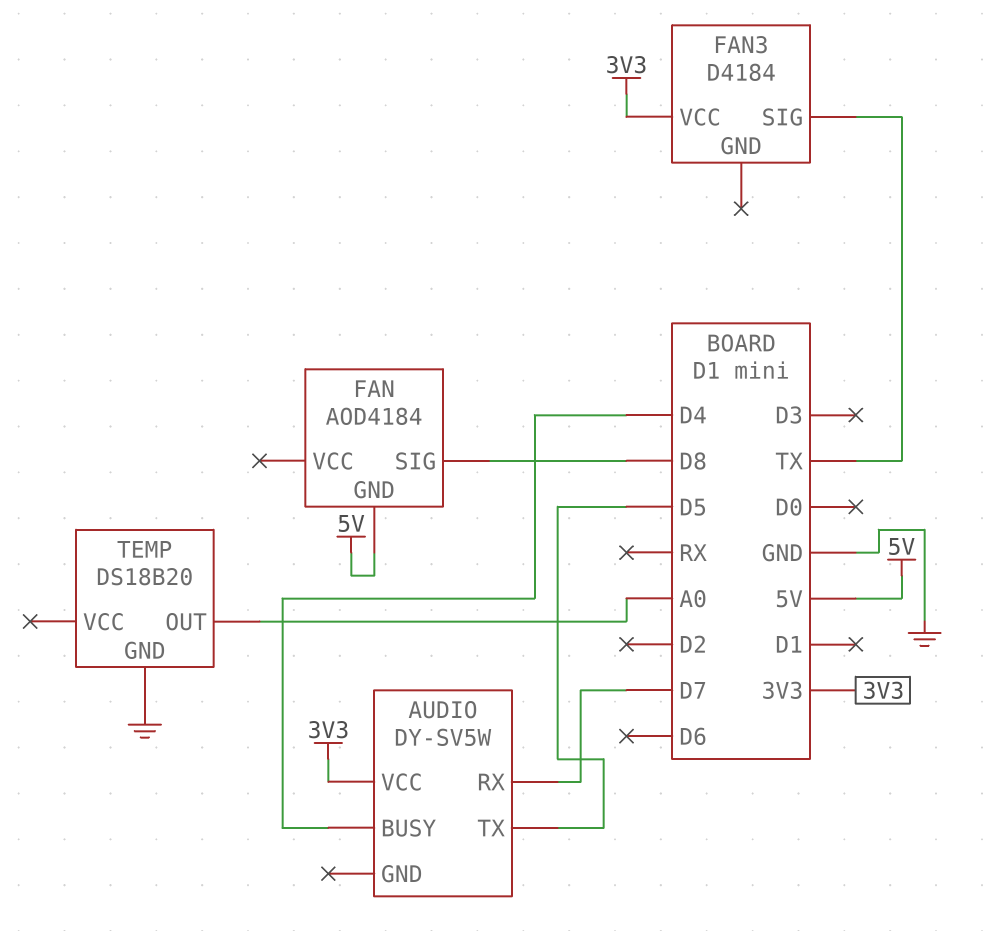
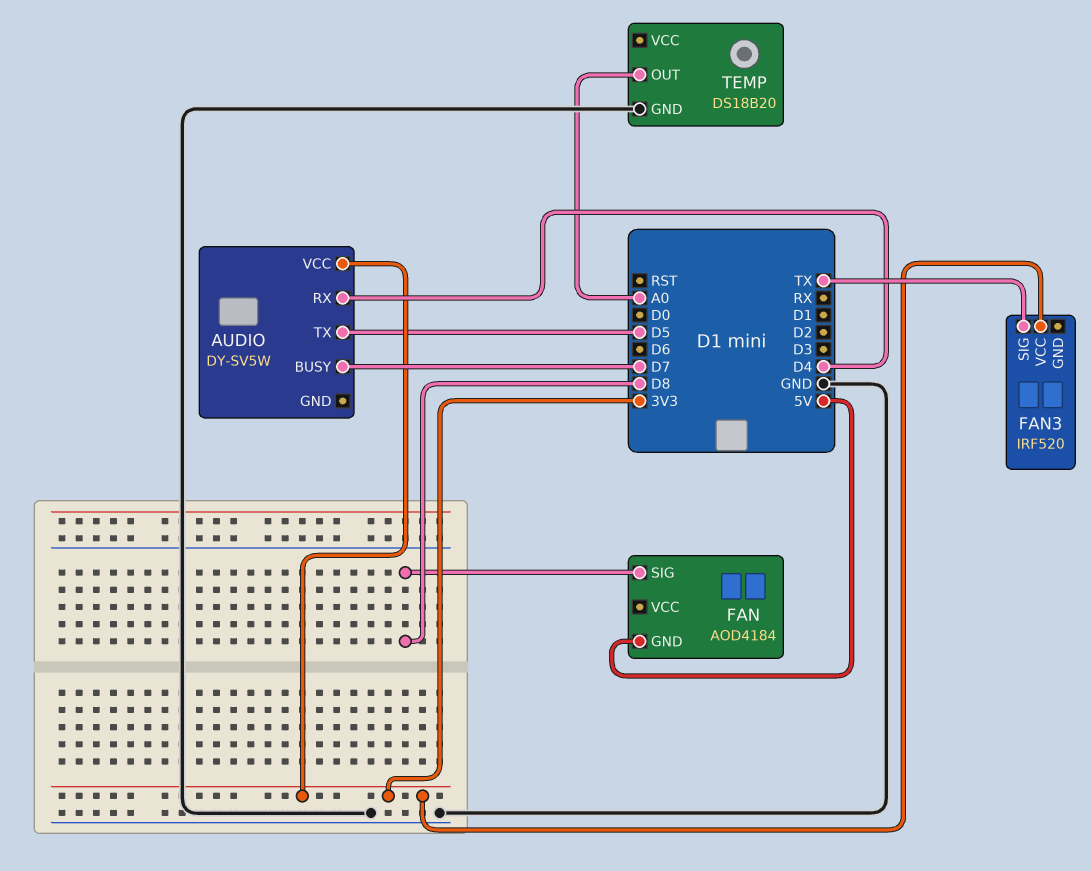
AUDIO pin BUSY: D4 -> D7
AUDIO pin RX: D7 -> D4
FAN3: D4184 -> IRF520

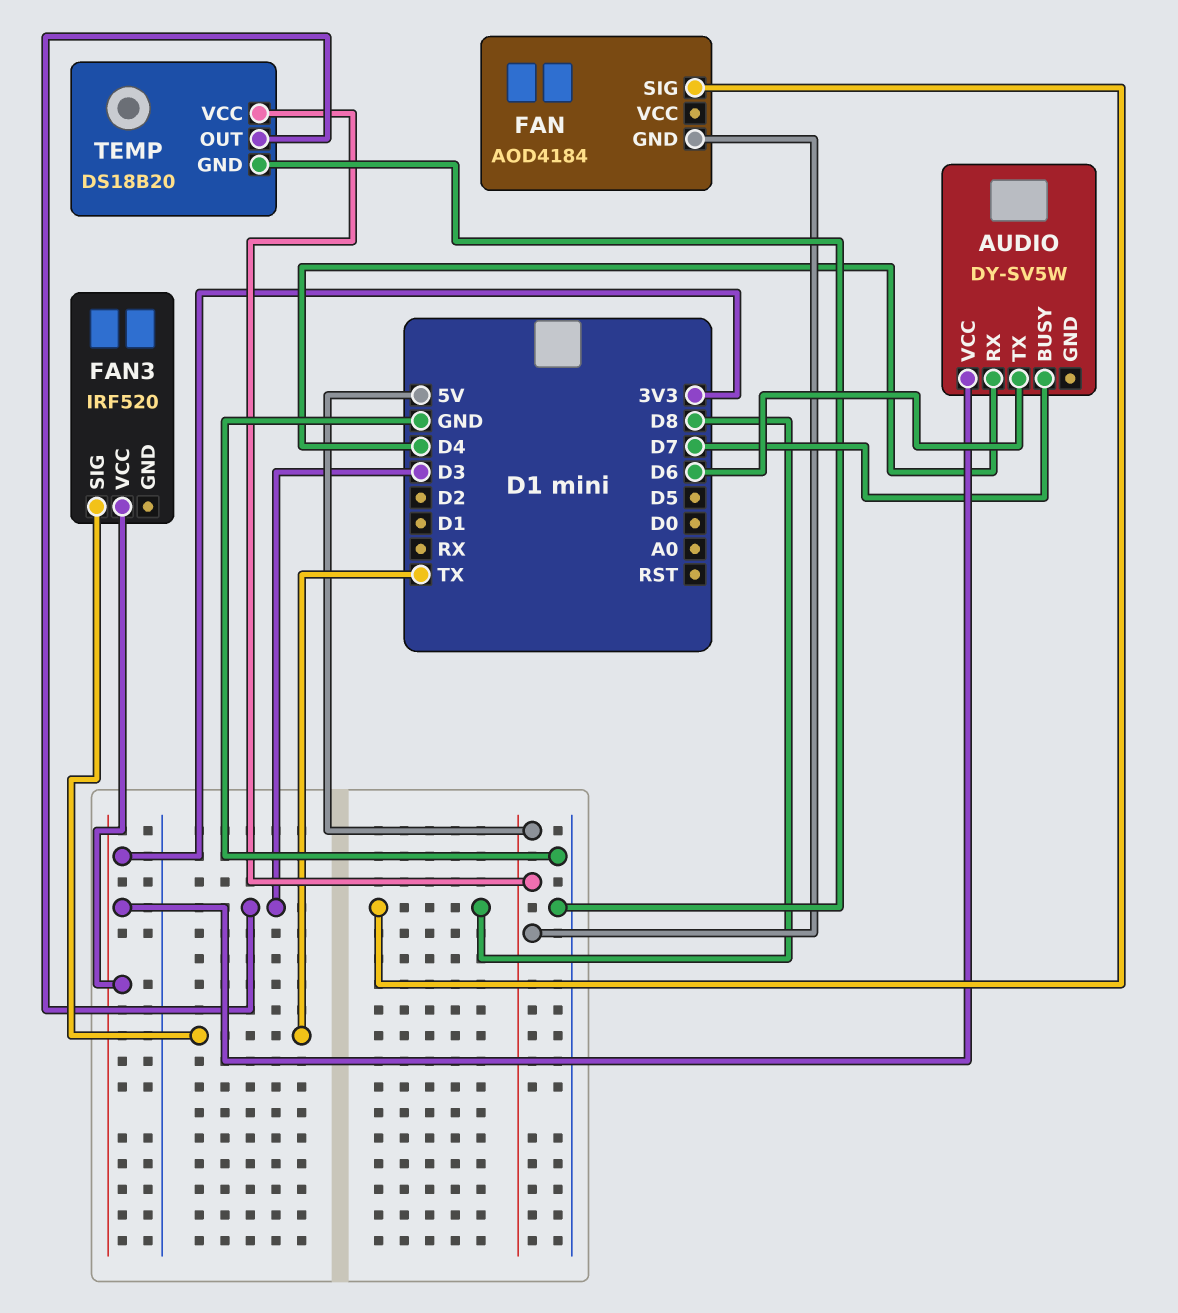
AUDIO pin TX: D5 -> D6
TEMP pin OUT: A0 -> D3
TEMP pin VCC: none -> 5V

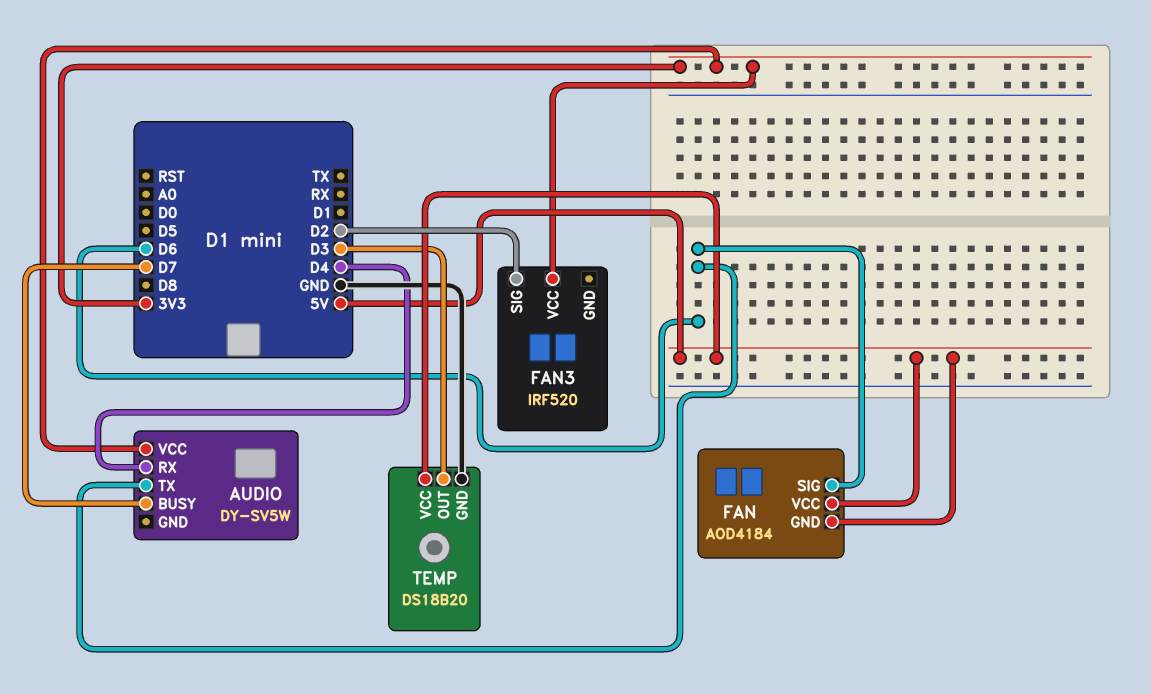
FAN pin SIG: D8 -> D6
FAN pin VCC: none -> 5V
FAN3 pin SIG: TX -> D2

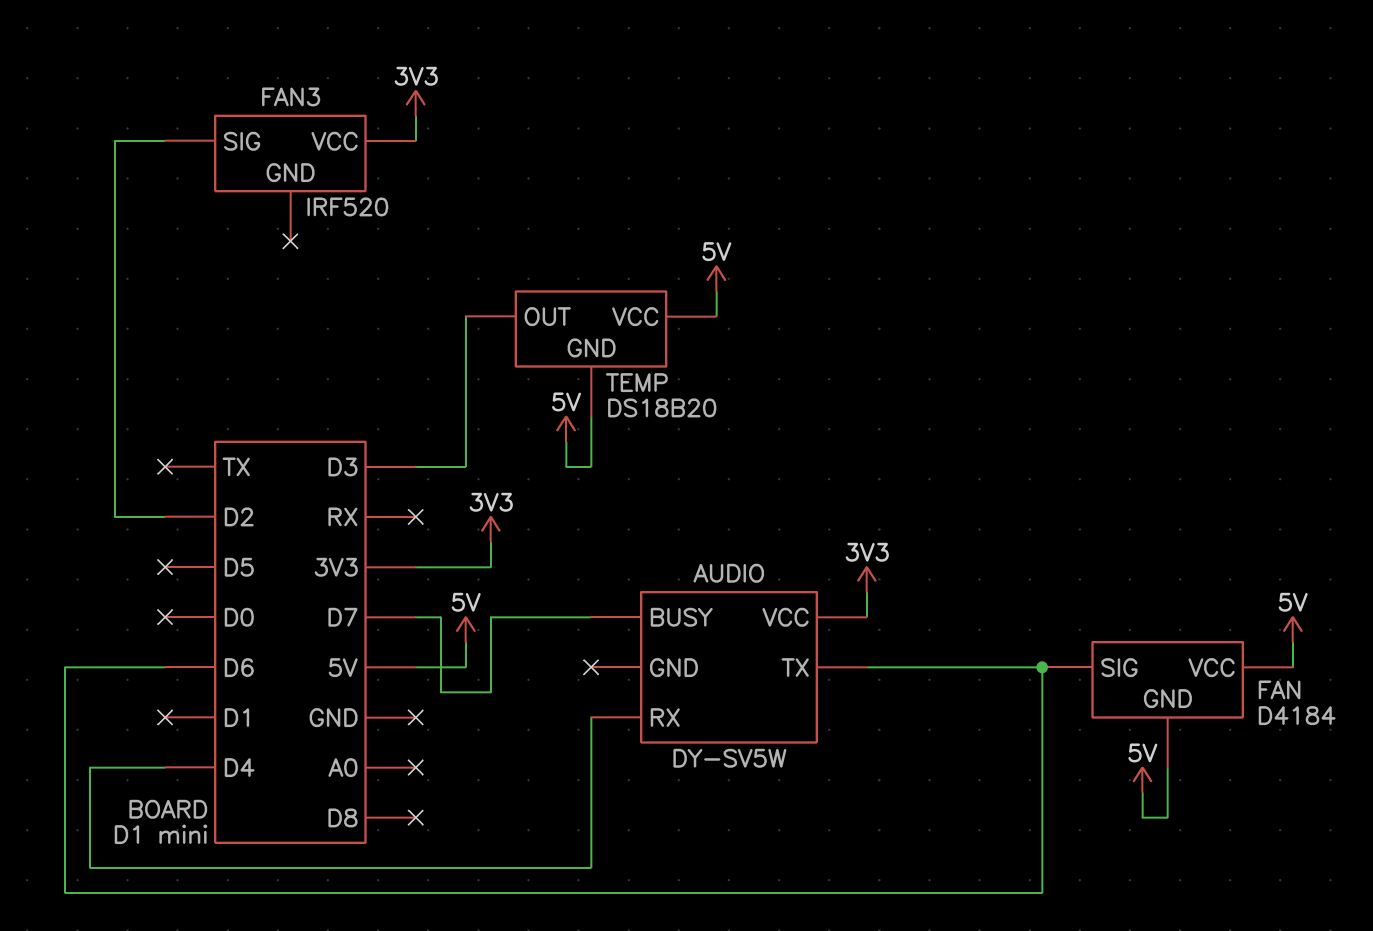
FAN: AOD4184 -> D4184
TEMP pin GND: GND -> 5V

